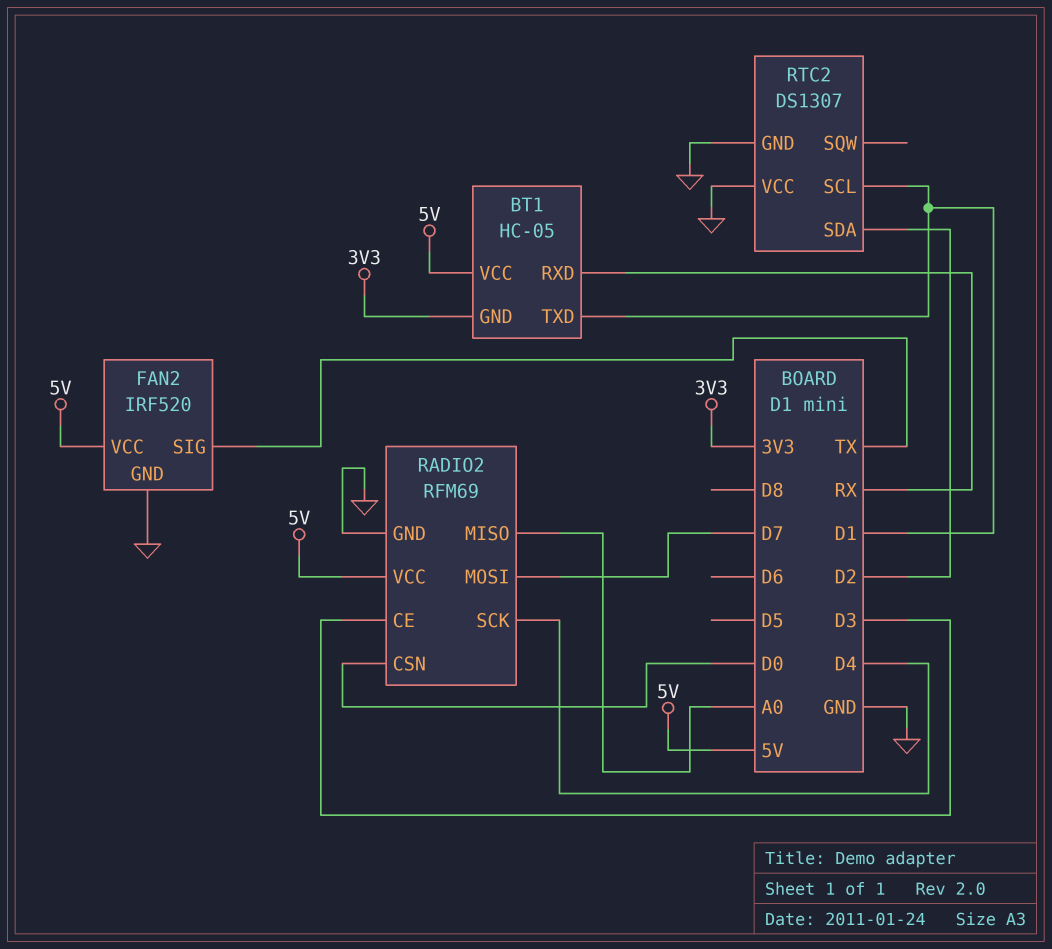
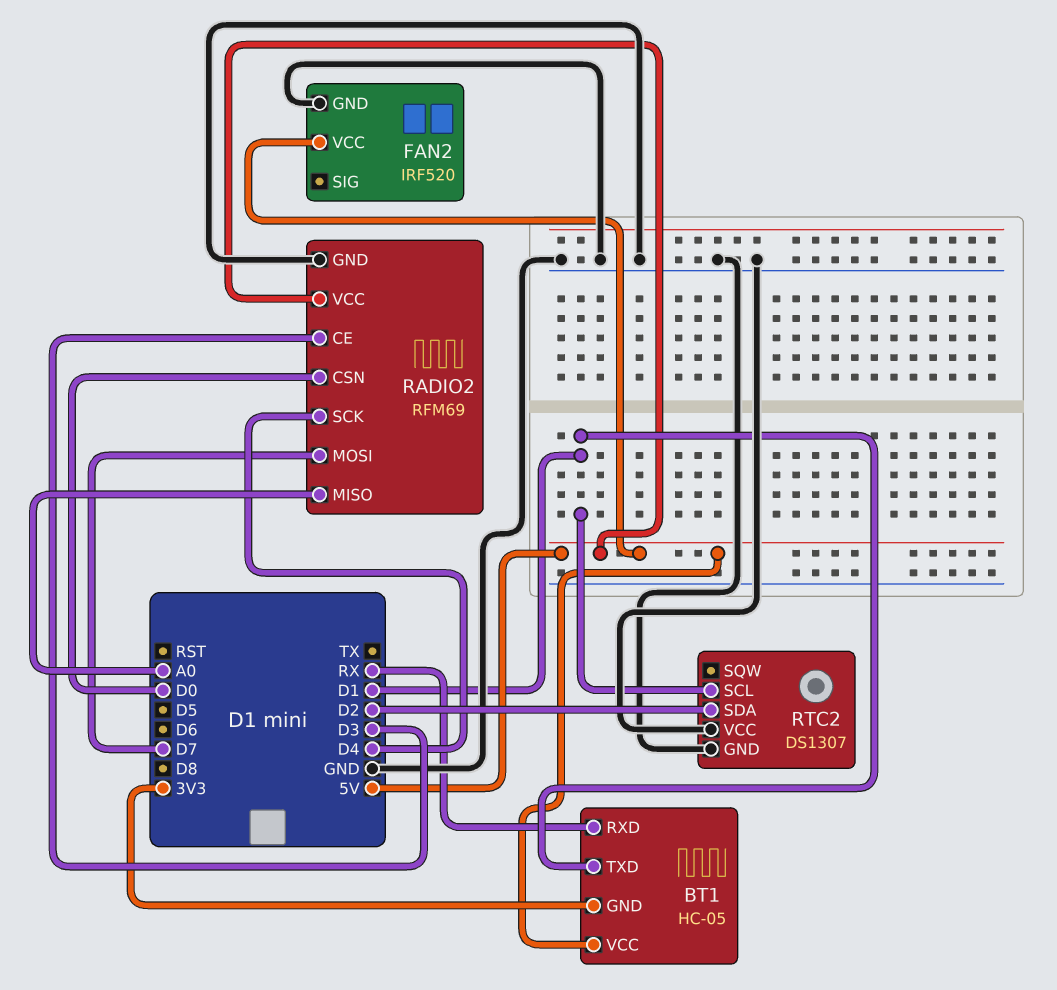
FAN2 pin SIG: TX -> none

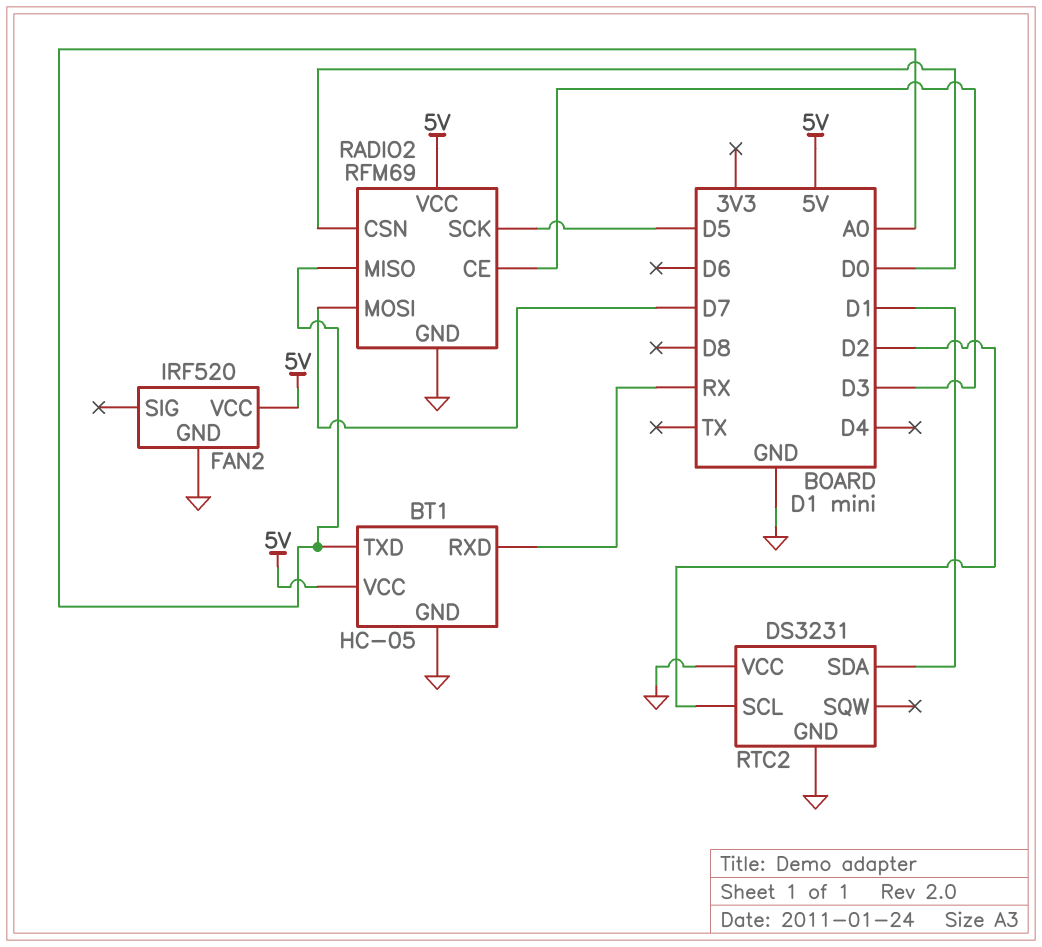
BT1 pin GND: 3V3 -> GND
BT1 pin TXD: D1 -> A0
RADIO2 pin SCK: D4 -> D5
RTC2: DS1307 -> DS3231
RTC2 pin SCL: D1 -> D2
RTC2 pin SDA: D2 -> D1

